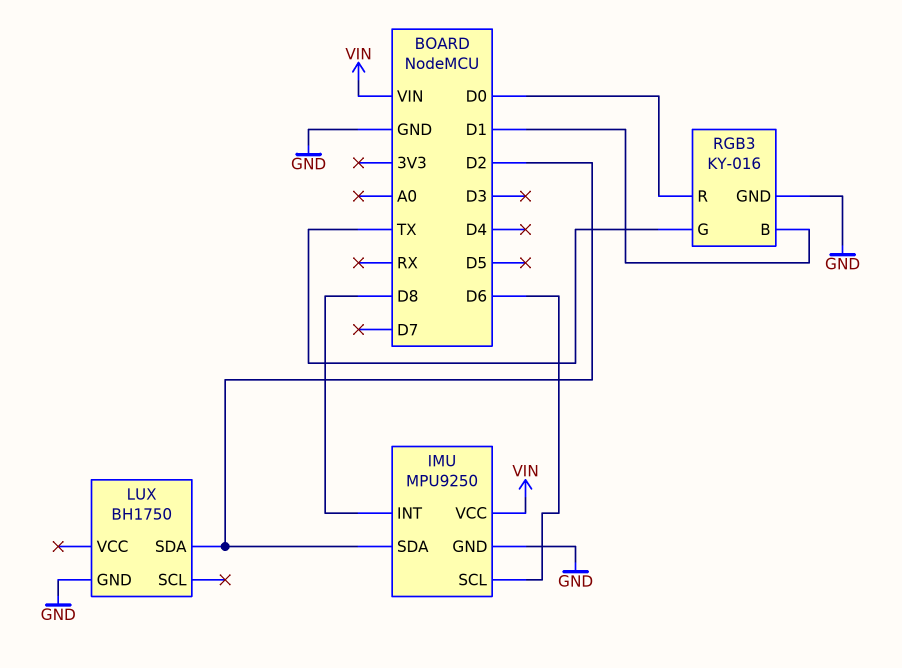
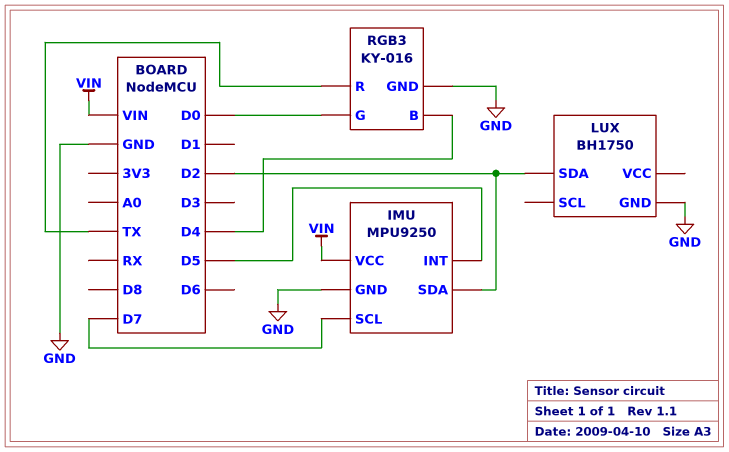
IMU pin INT: D8 -> D5
IMU pin SCL: D6 -> D7
RGB3 pin B: D1 -> D4
RGB3 pin G: TX -> D0
RGB3 pin R: D0 -> TX

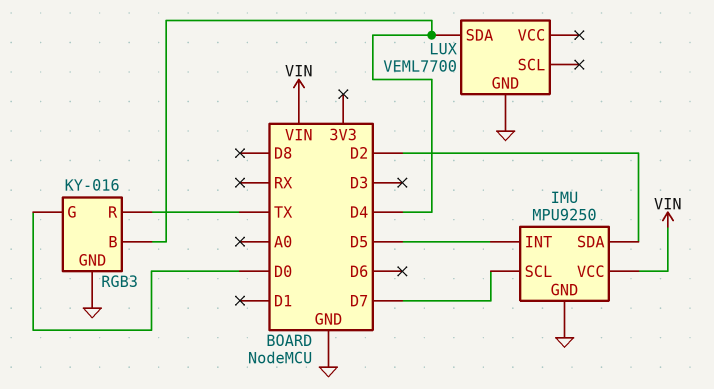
LUX: BH1750 -> VEML7700
LUX pin SDA: D2 -> D4

